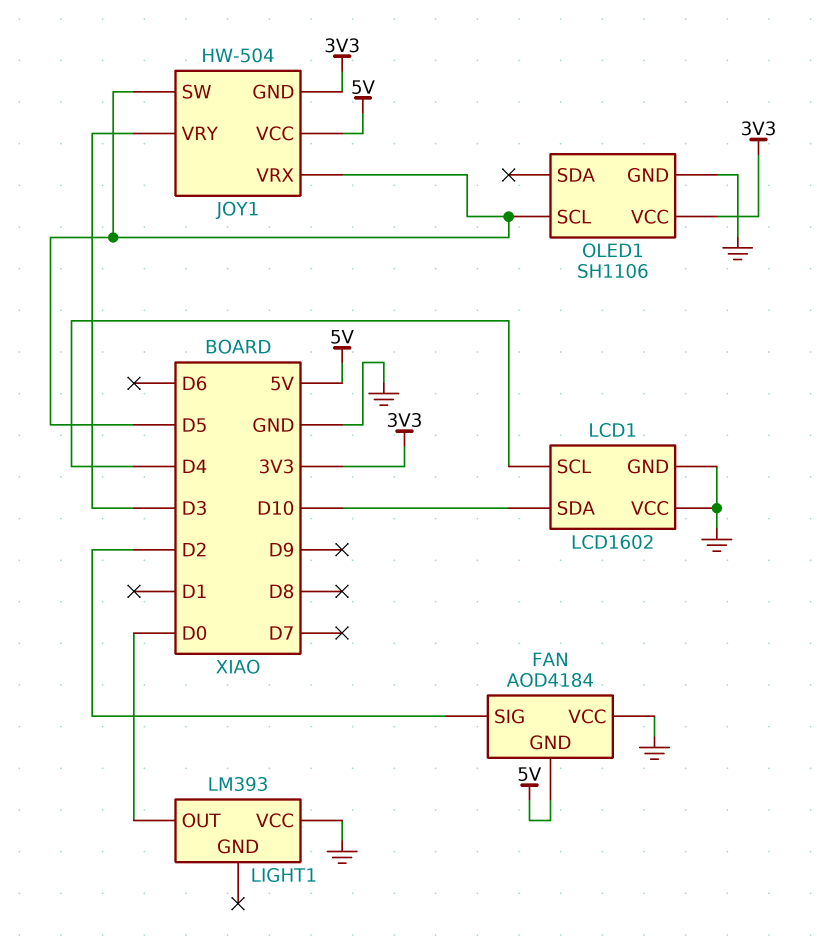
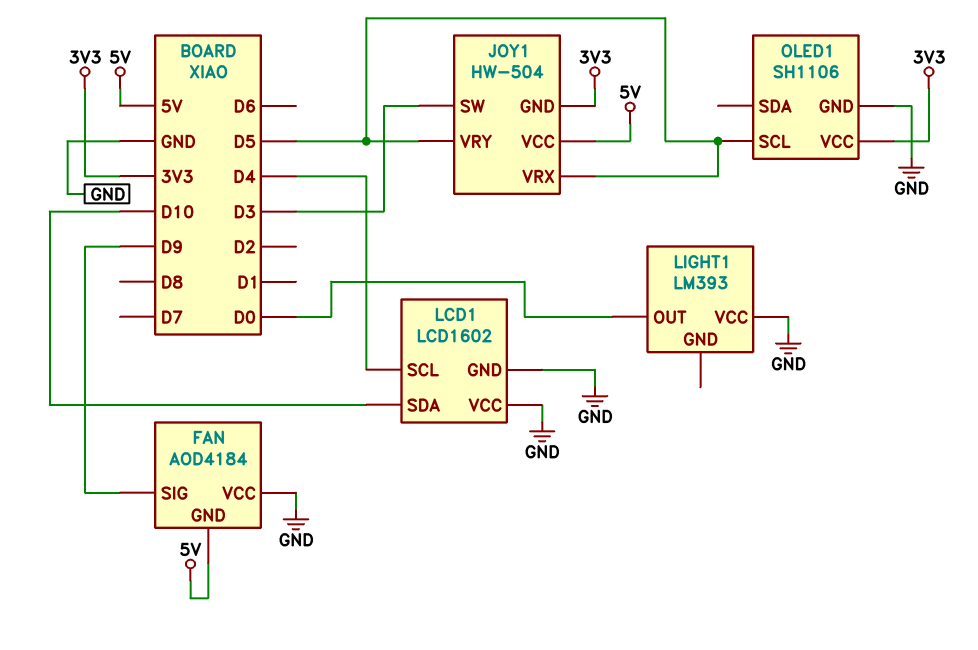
FAN pin SIG: D2 -> D9
JOY1 pin SW: D5 -> D3
JOY1 pin VRY: D3 -> D5

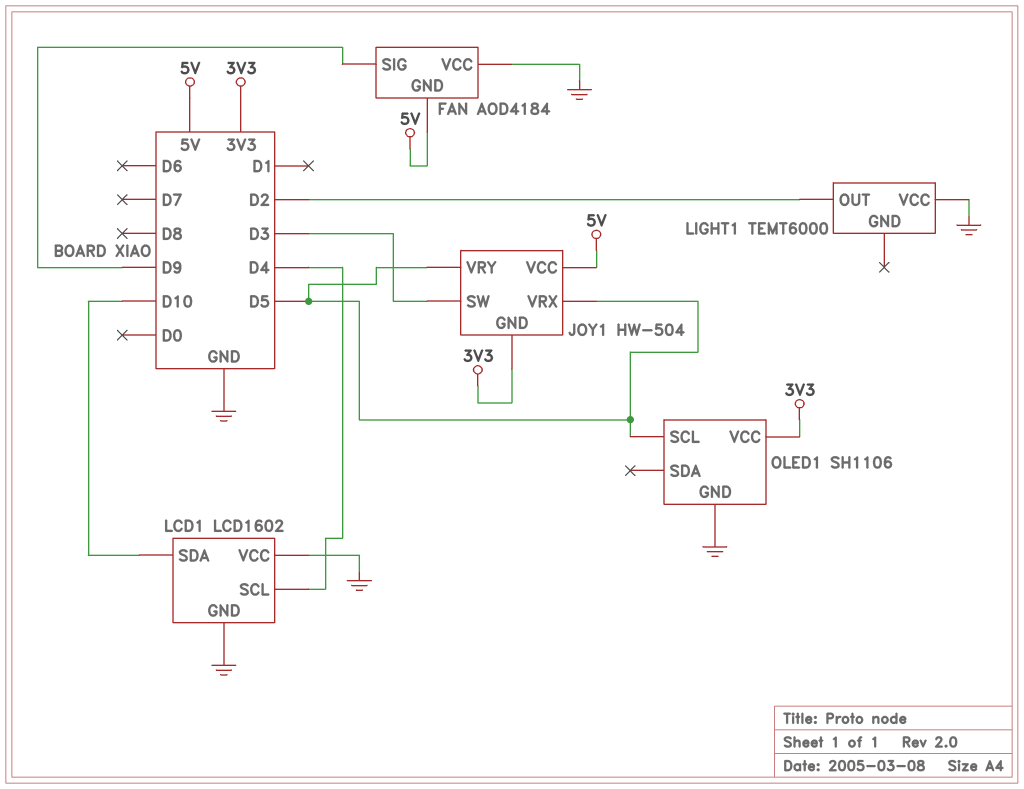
LIGHT1: LM393 -> TEMT6000
LIGHT1 pin OUT: D0 -> D2

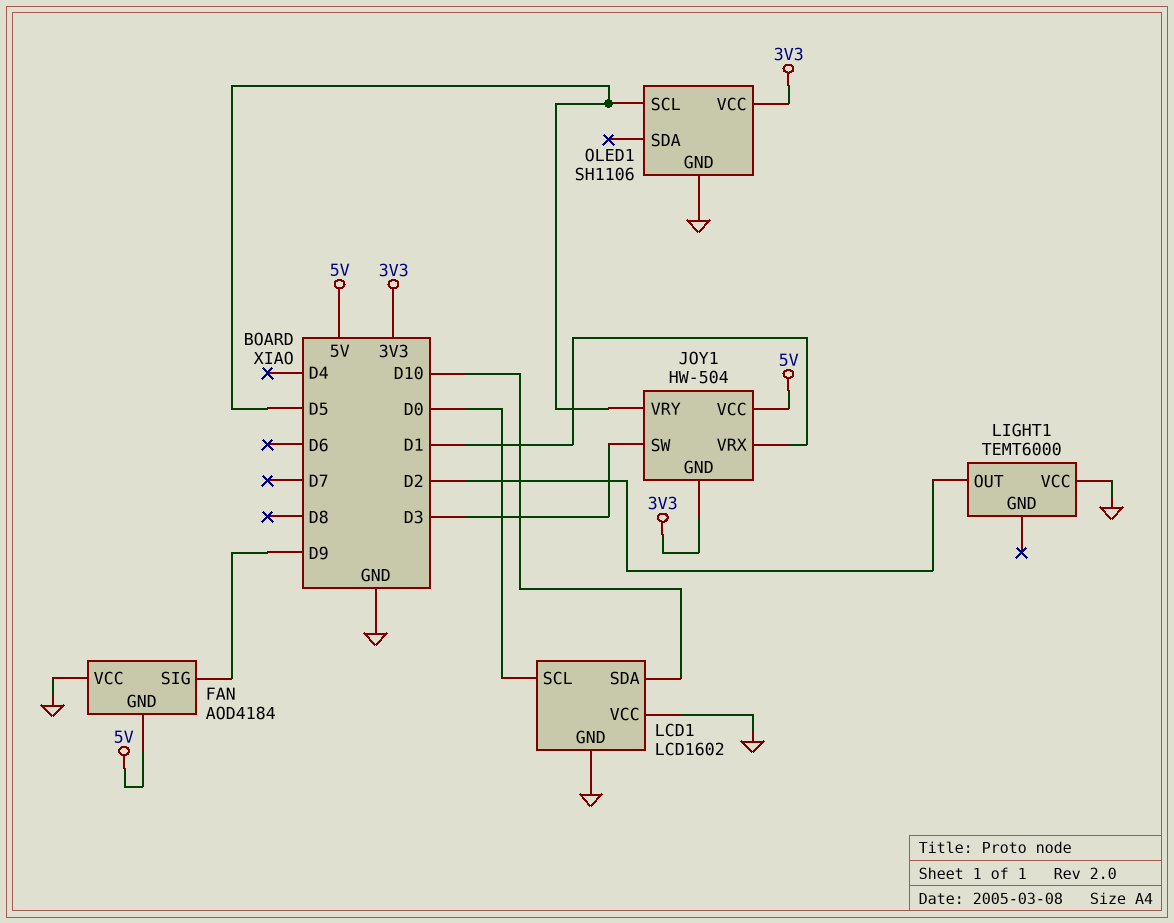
JOY1 pin VRX: D5 -> D1
LCD1 pin SCL: D4 -> D0

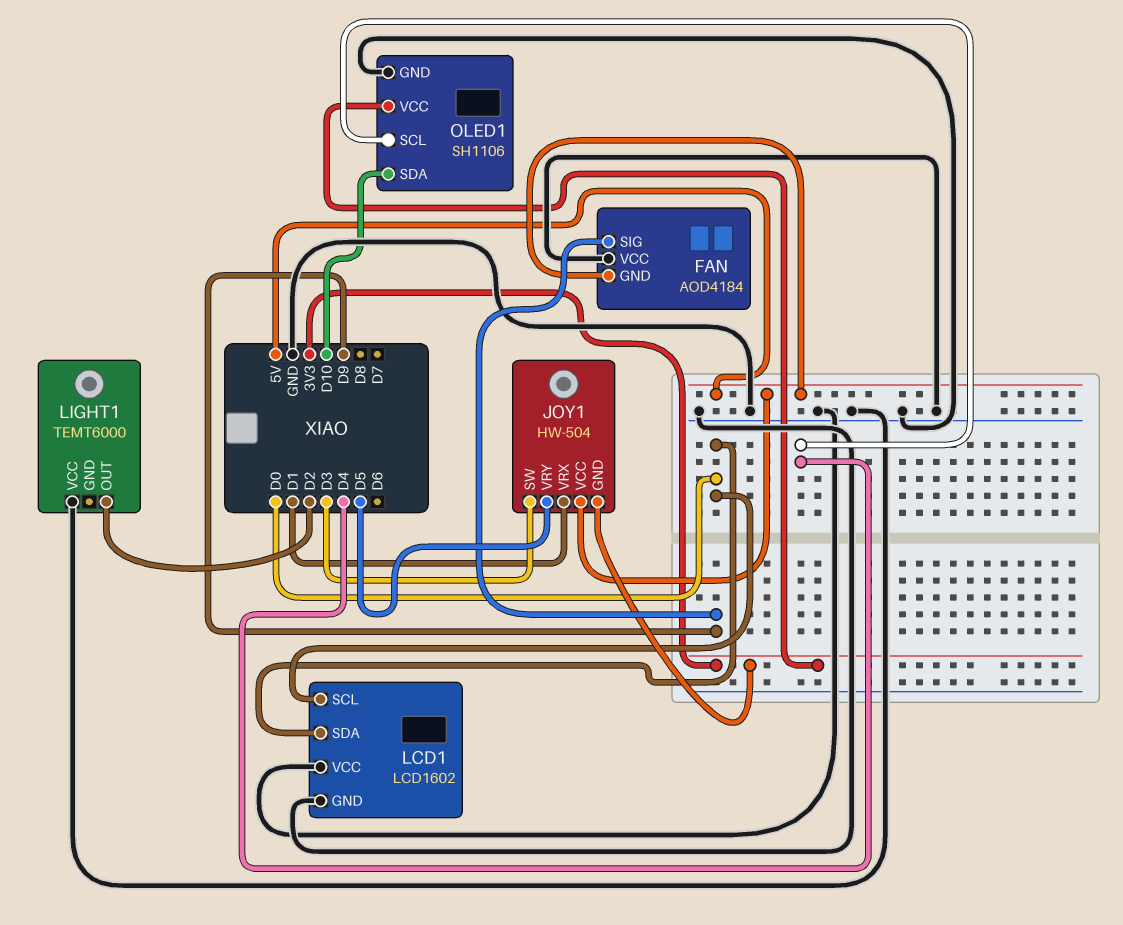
LCD1 pin SDA: D10 -> D0
OLED1 pin SCL: D5 -> D4
OLED1 pin SDA: none -> D10

